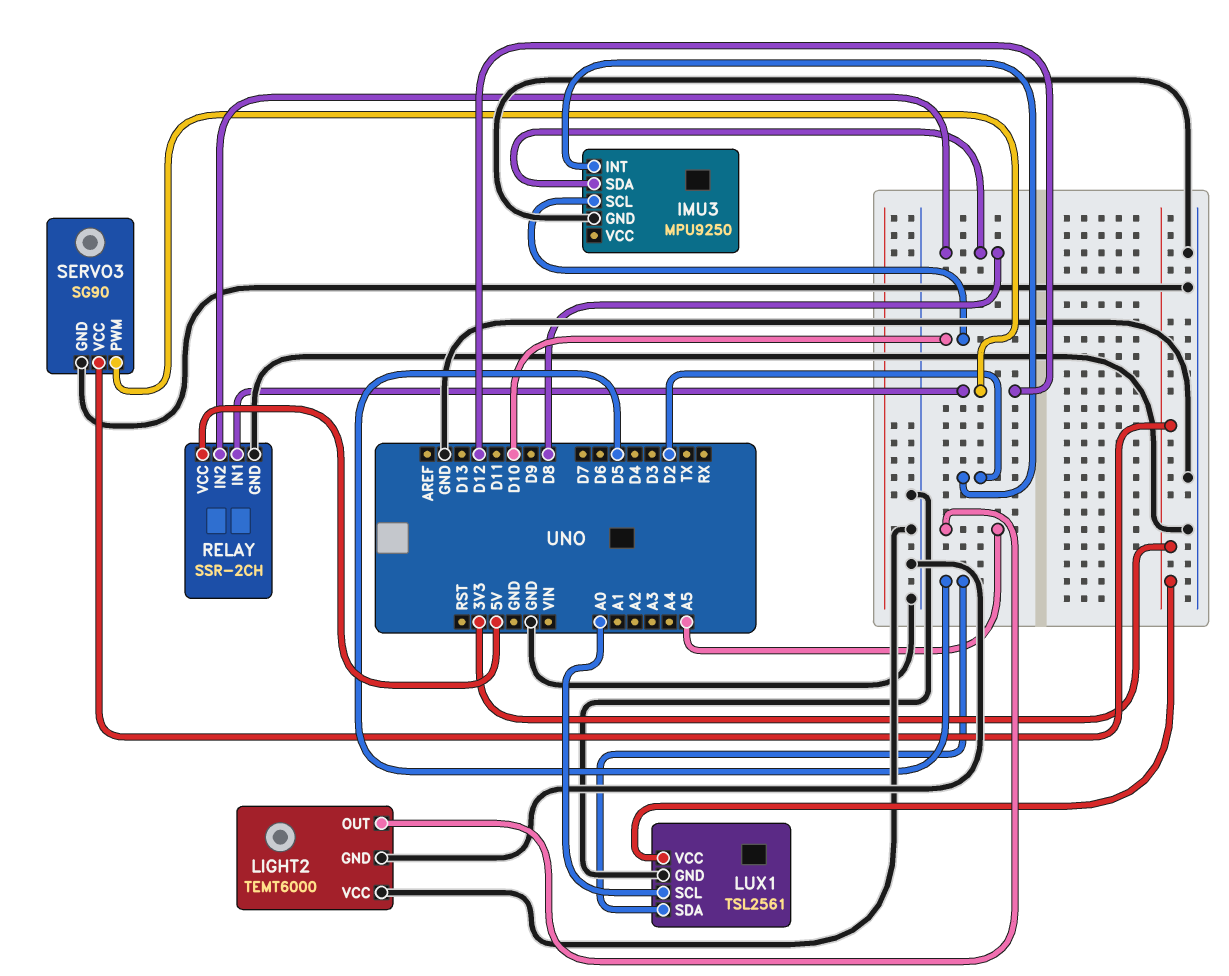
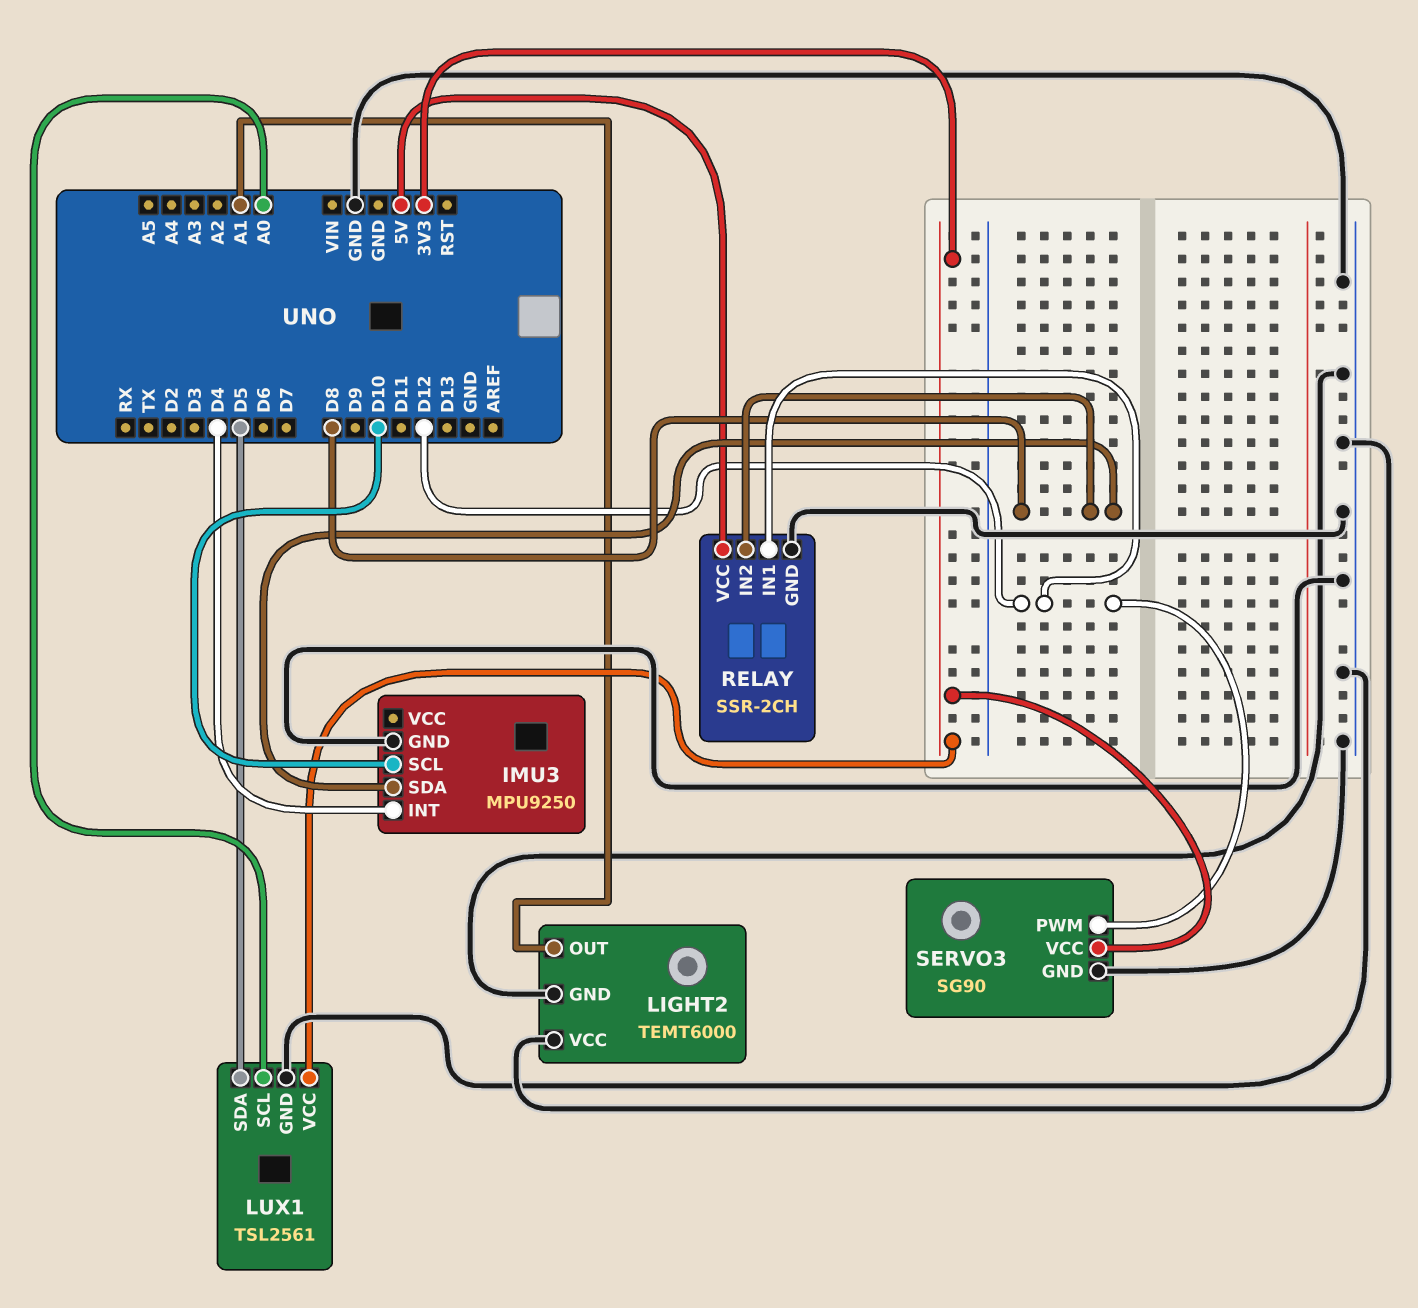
IMU3 pin INT: D2 -> D4
LIGHT2 pin OUT: A5 -> A1

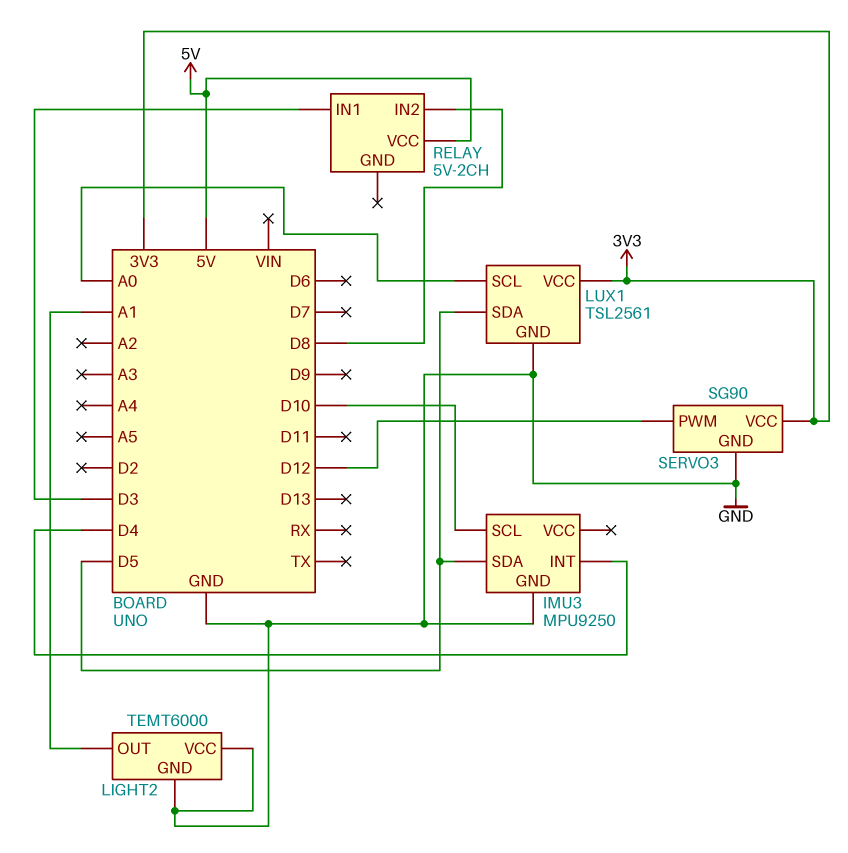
IMU3 pin SDA: D8 -> D5
RELAY: SSR-2CH -> 5V-2CH
RELAY pin GND: GND -> none
RELAY pin IN1: D12 -> D3

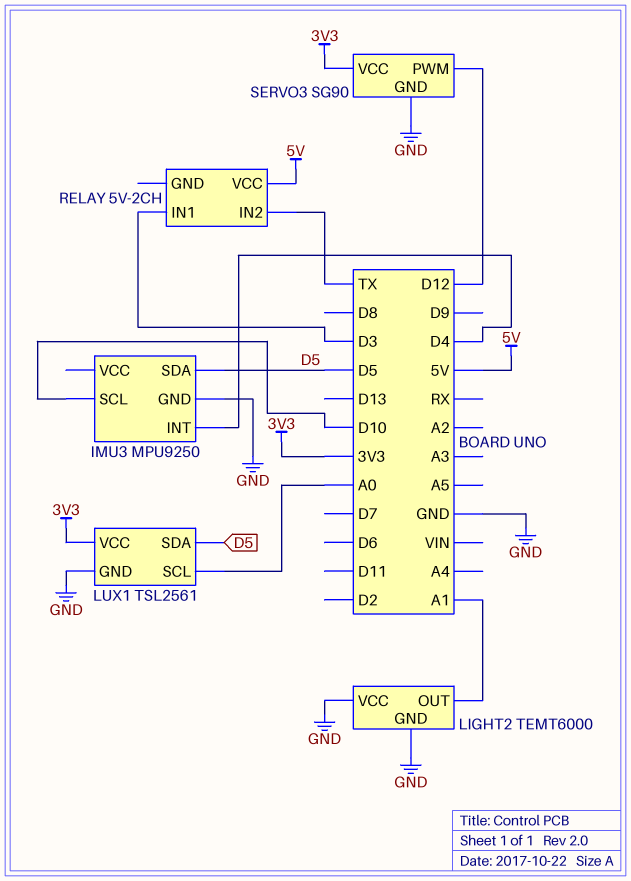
RELAY pin IN2: D8 -> TX

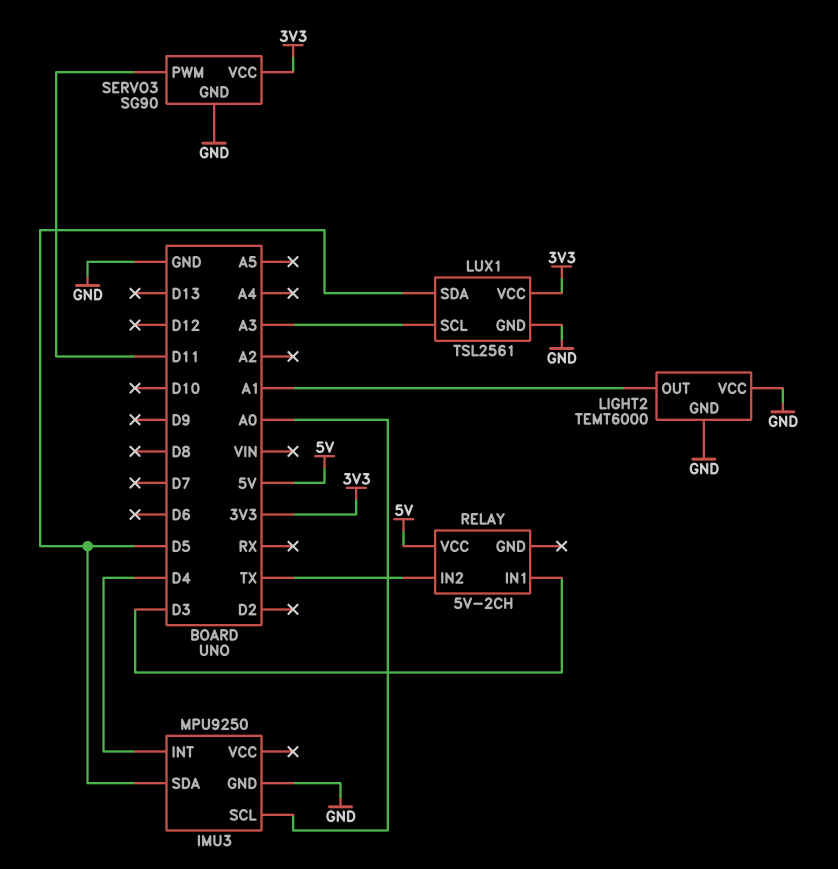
IMU3 pin SCL: D10 -> A0
LUX1 pin SCL: A0 -> A3
SERVO3 pin PWM: D12 -> D11

